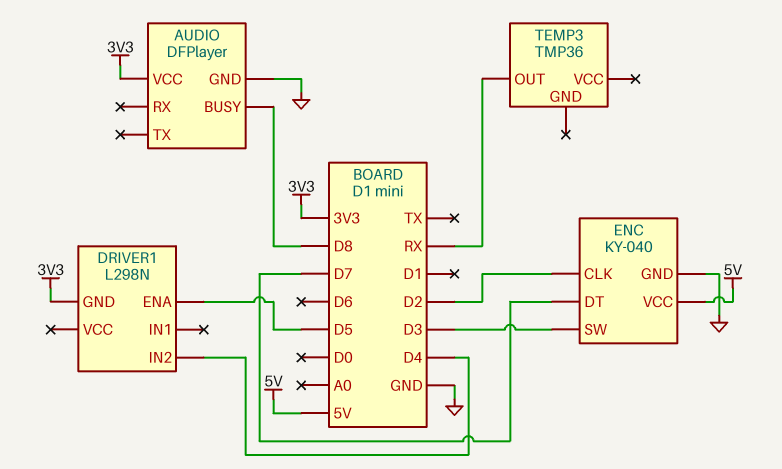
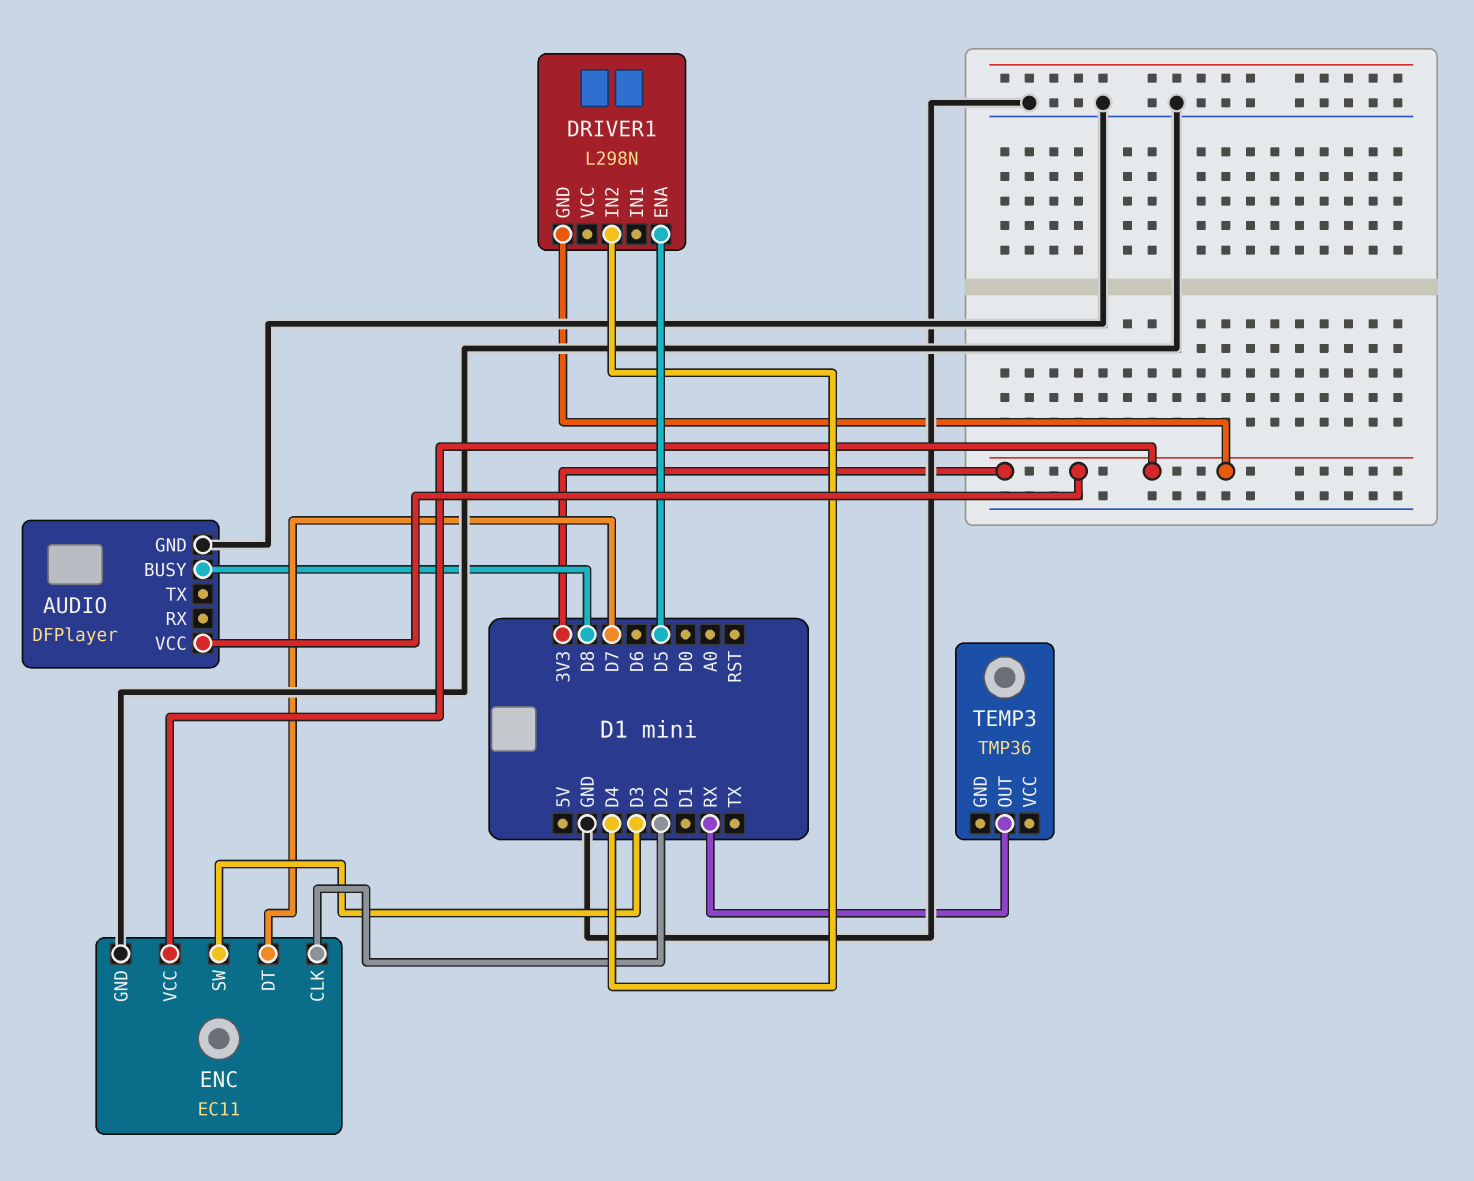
ENC: KY-040 -> EC11
ENC pin VCC: 5V -> 3V3

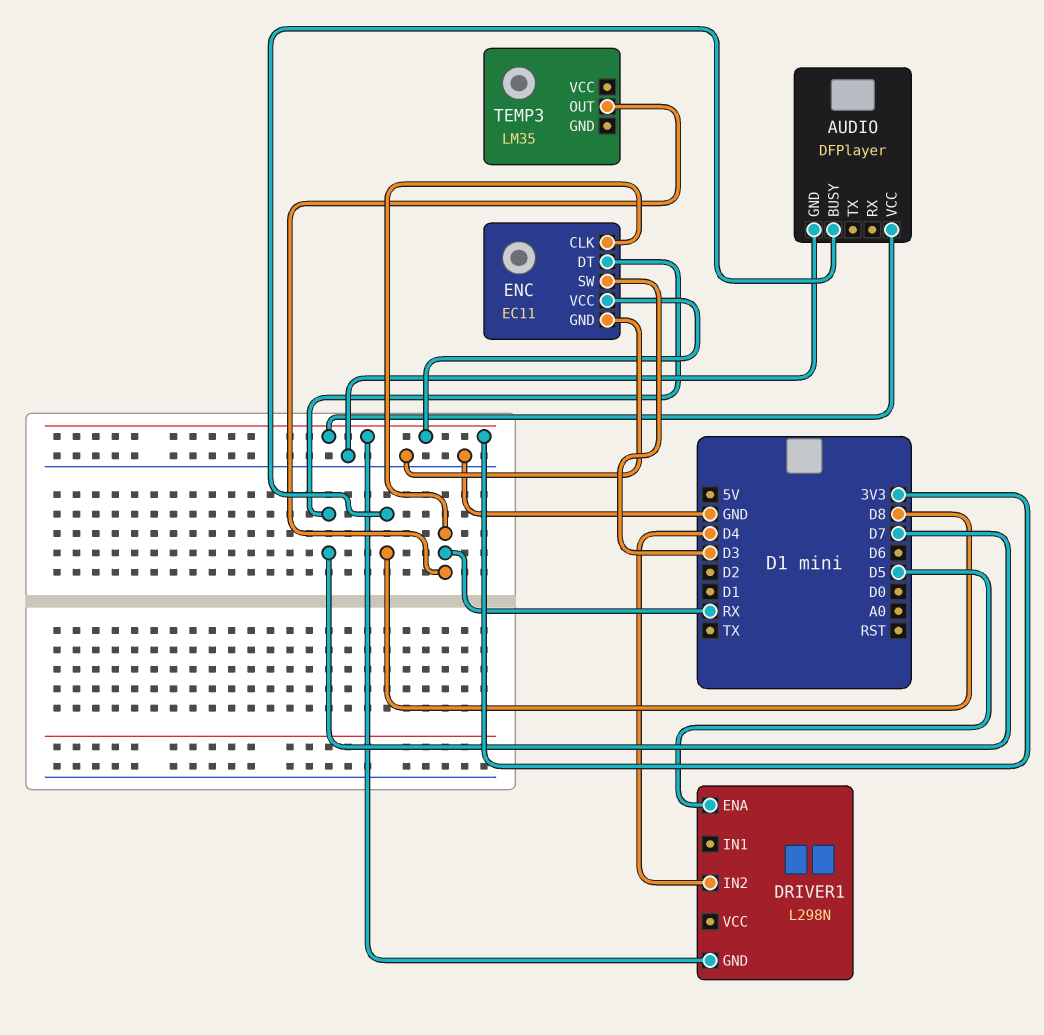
ENC pin CLK: D2 -> RX
TEMP3: TMP36 -> LM35

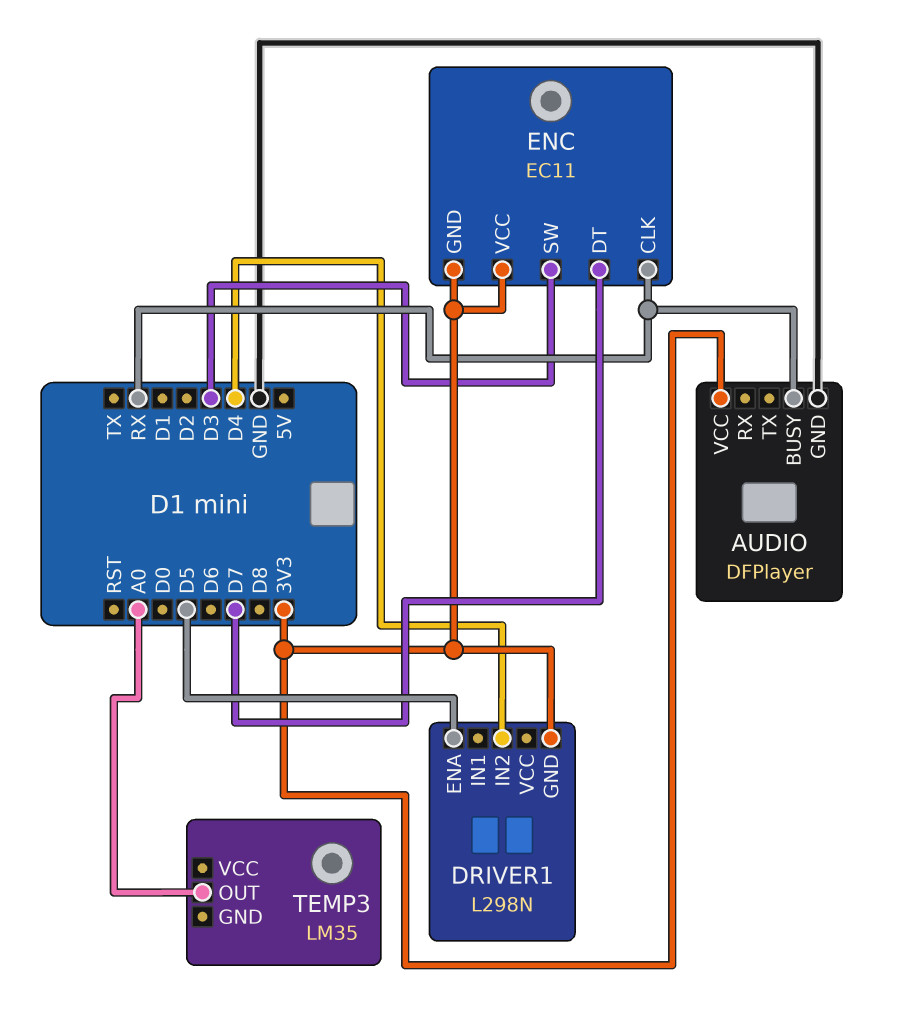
AUDIO pin BUSY: D8 -> RX
ENC pin GND: GND -> 3V3
TEMP3 pin OUT: RX -> A0

